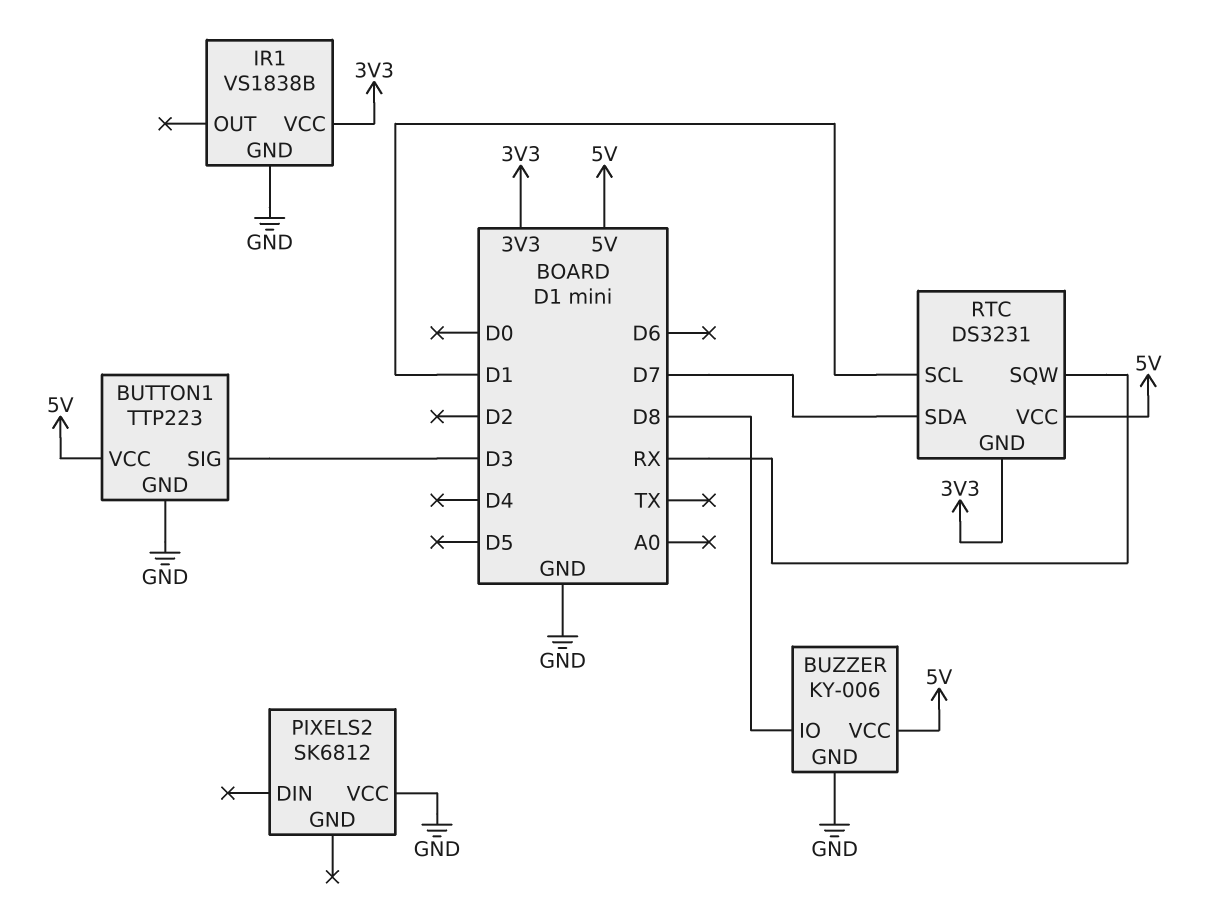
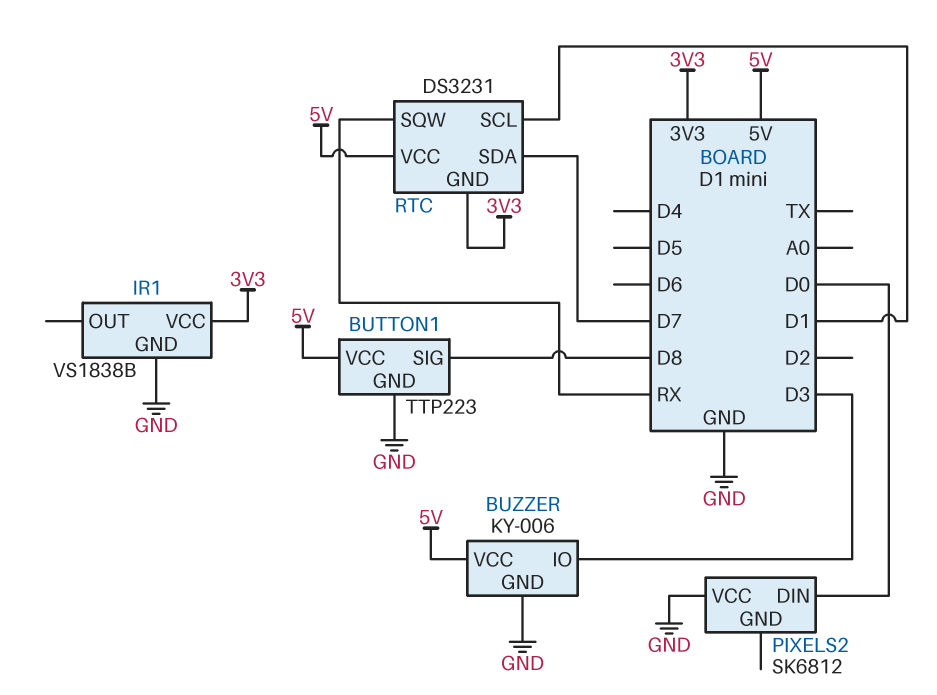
BUTTON1 pin SIG: D3 -> D8
BUZZER pin IO: D8 -> D3
PIXELS2 pin DIN: none -> D0

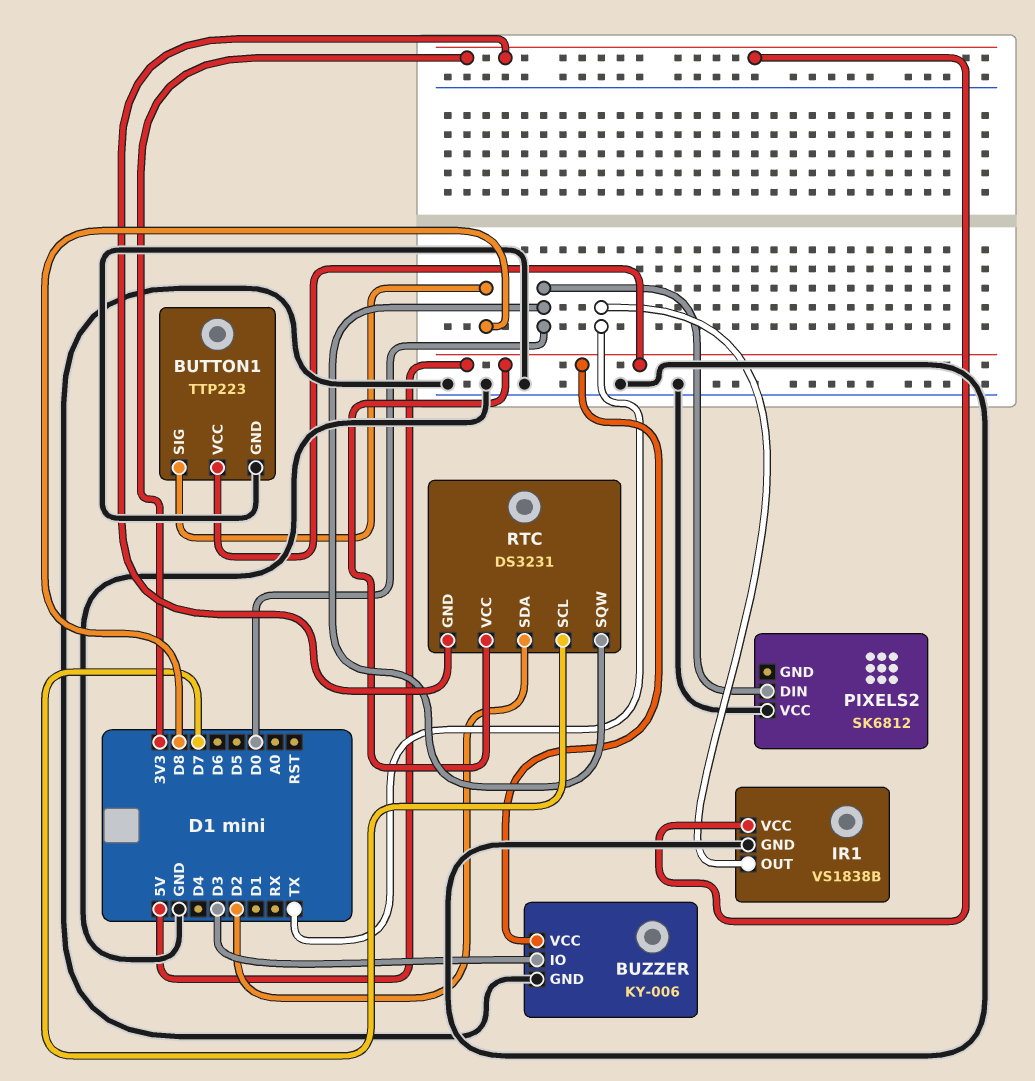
IR1 pin OUT: none -> TX
RTC pin SCL: D1 -> D7
RTC pin SDA: D7 -> D2
RTC pin SQW: RX -> D0

